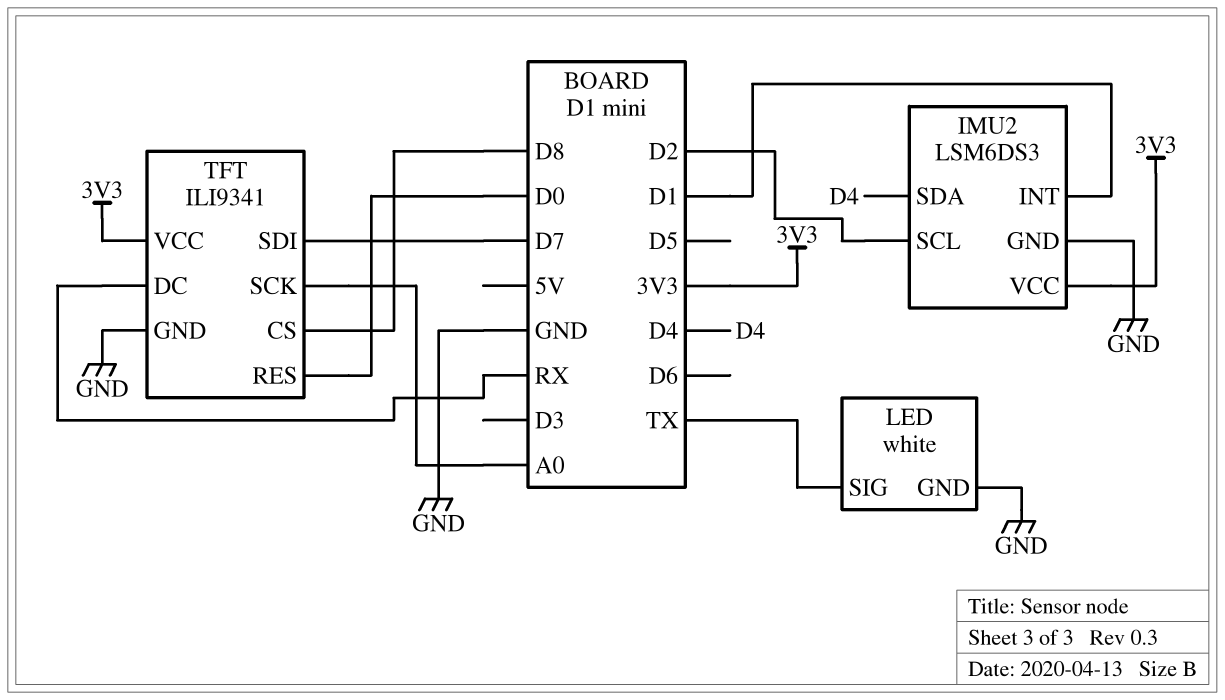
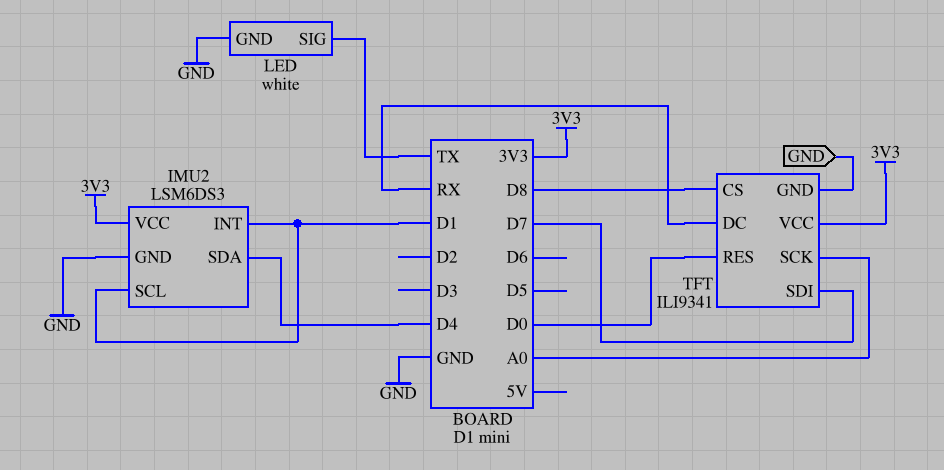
IMU2 pin SCL: D2 -> D1

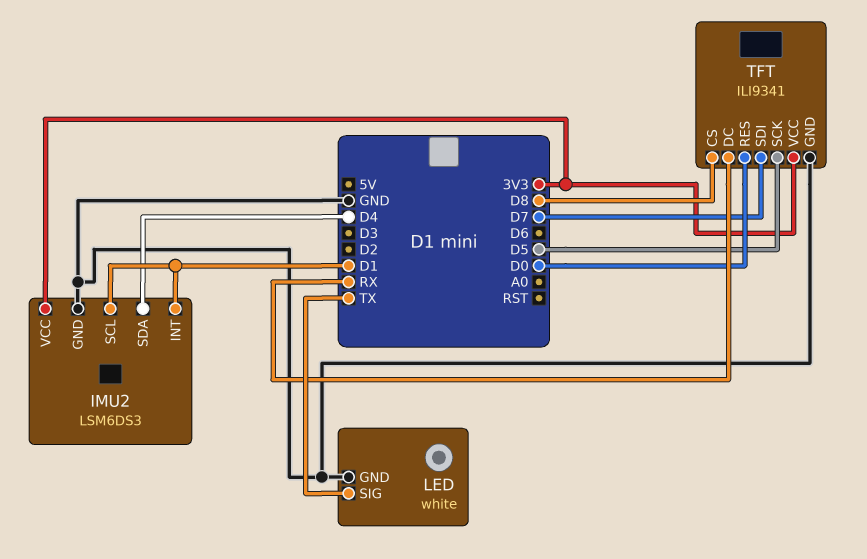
TFT pin SCK: A0 -> D5

